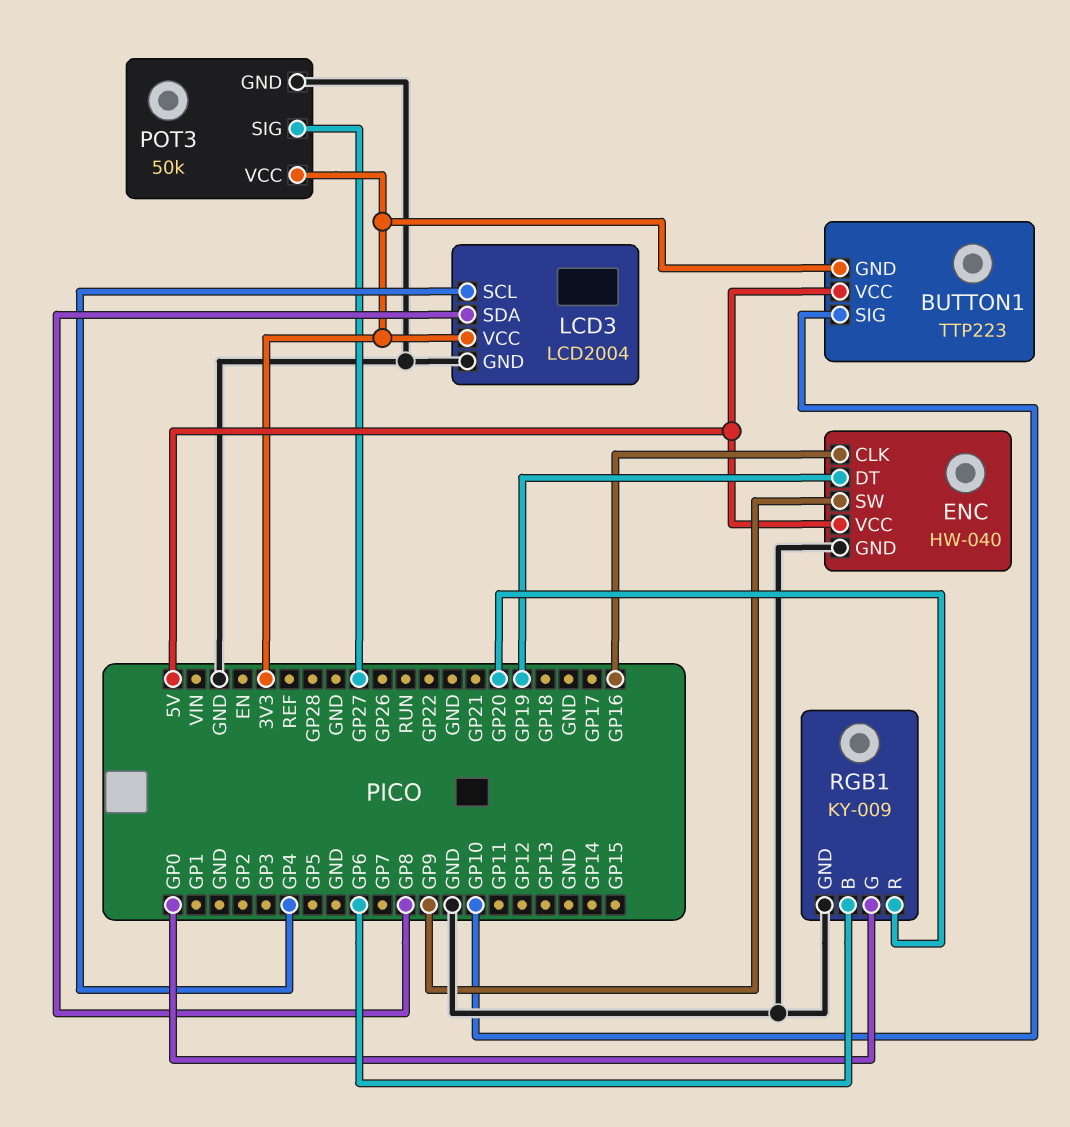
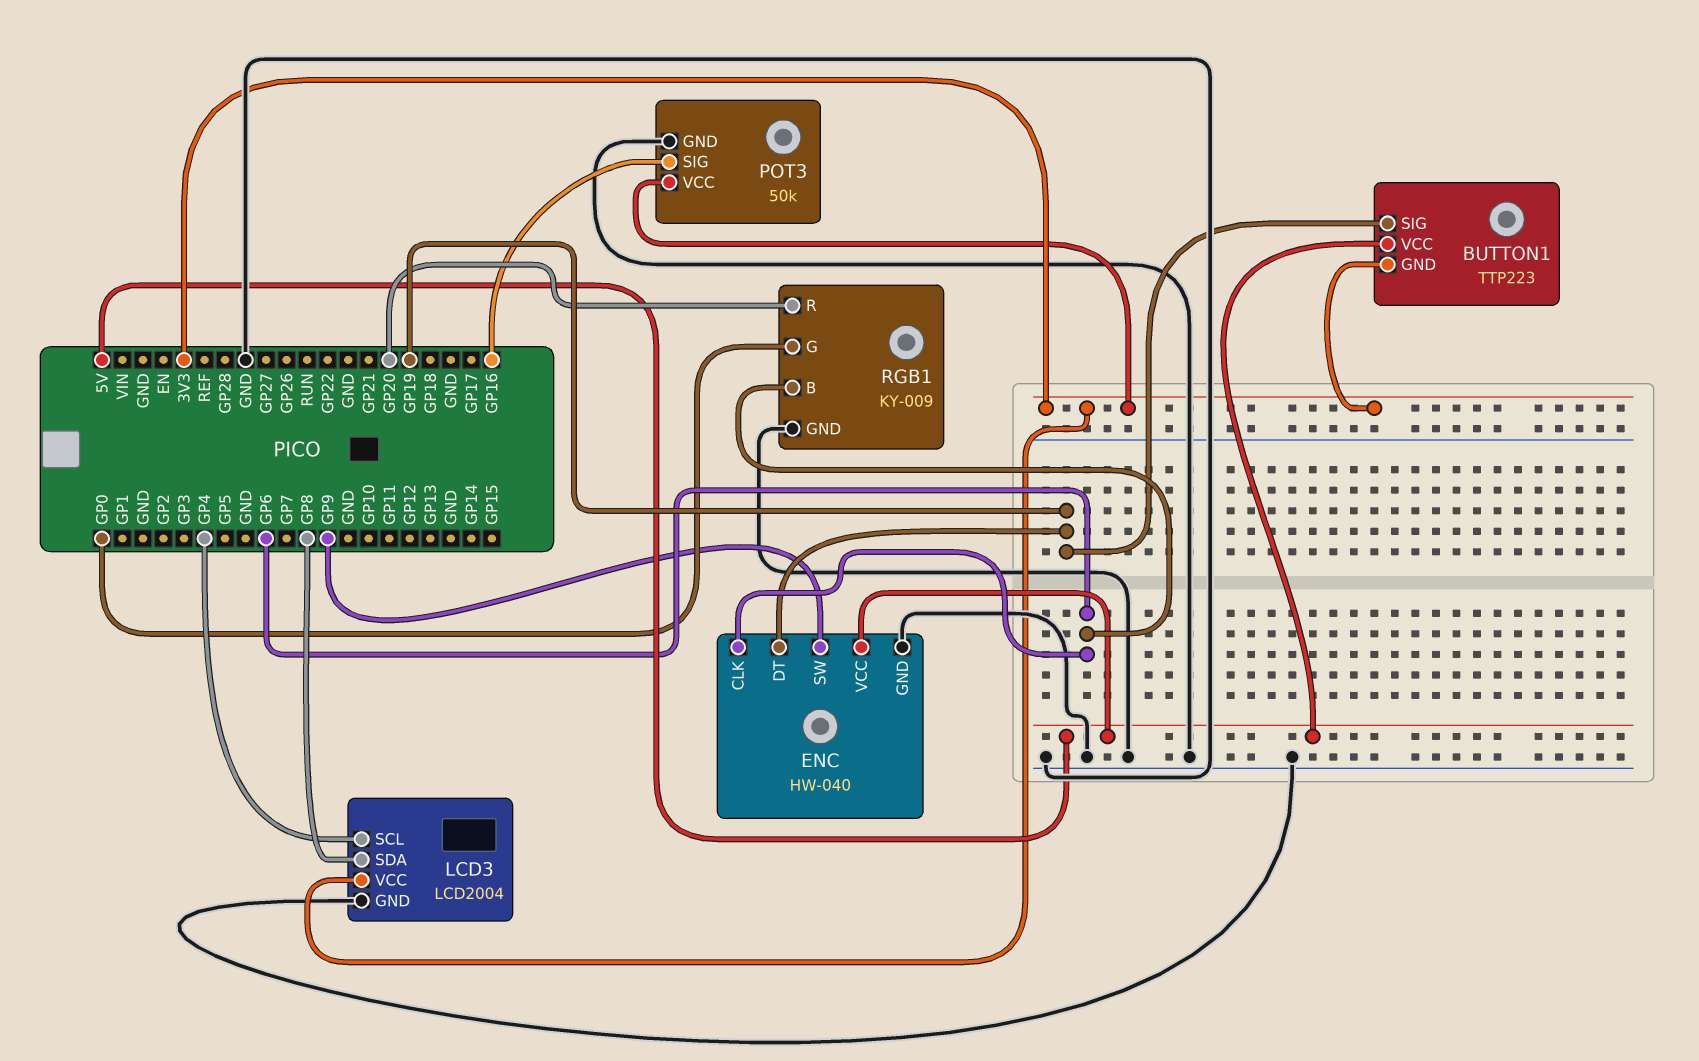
BUTTON1 pin SIG: GP10 -> GP19
ENC pin CLK: GP16 -> GP6
POT3 pin SIG: GP27 -> GP16

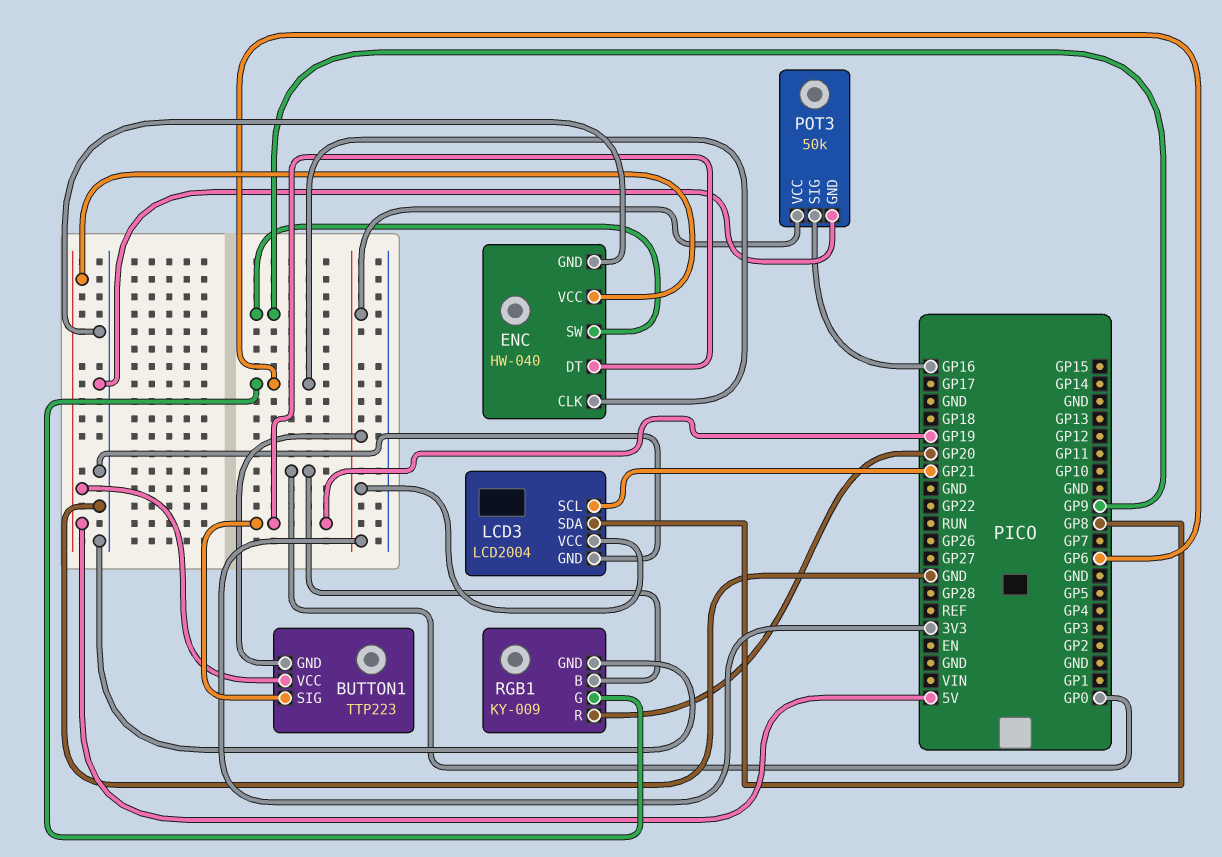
LCD3 pin SCL: GP4 -> GP21
RGB1 pin B: GP6 -> GP0
RGB1 pin G: GP0 -> GP6

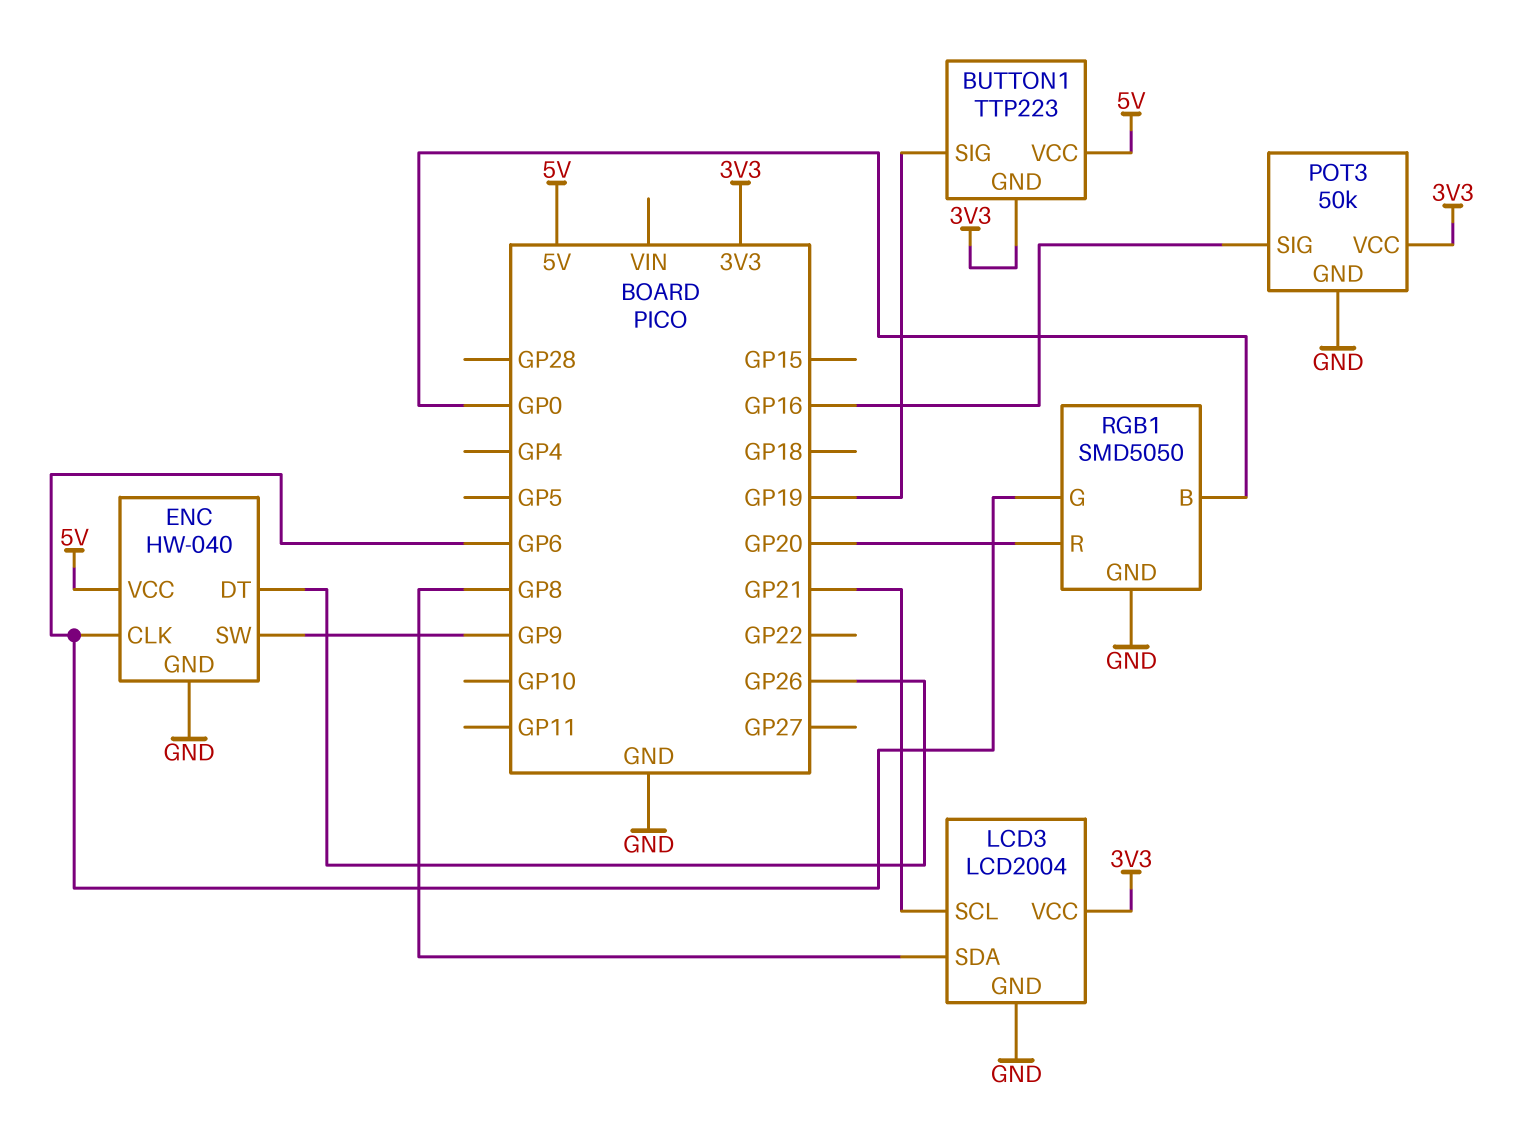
ENC pin DT: GP19 -> GP26
RGB1: KY-009 -> SMD5050

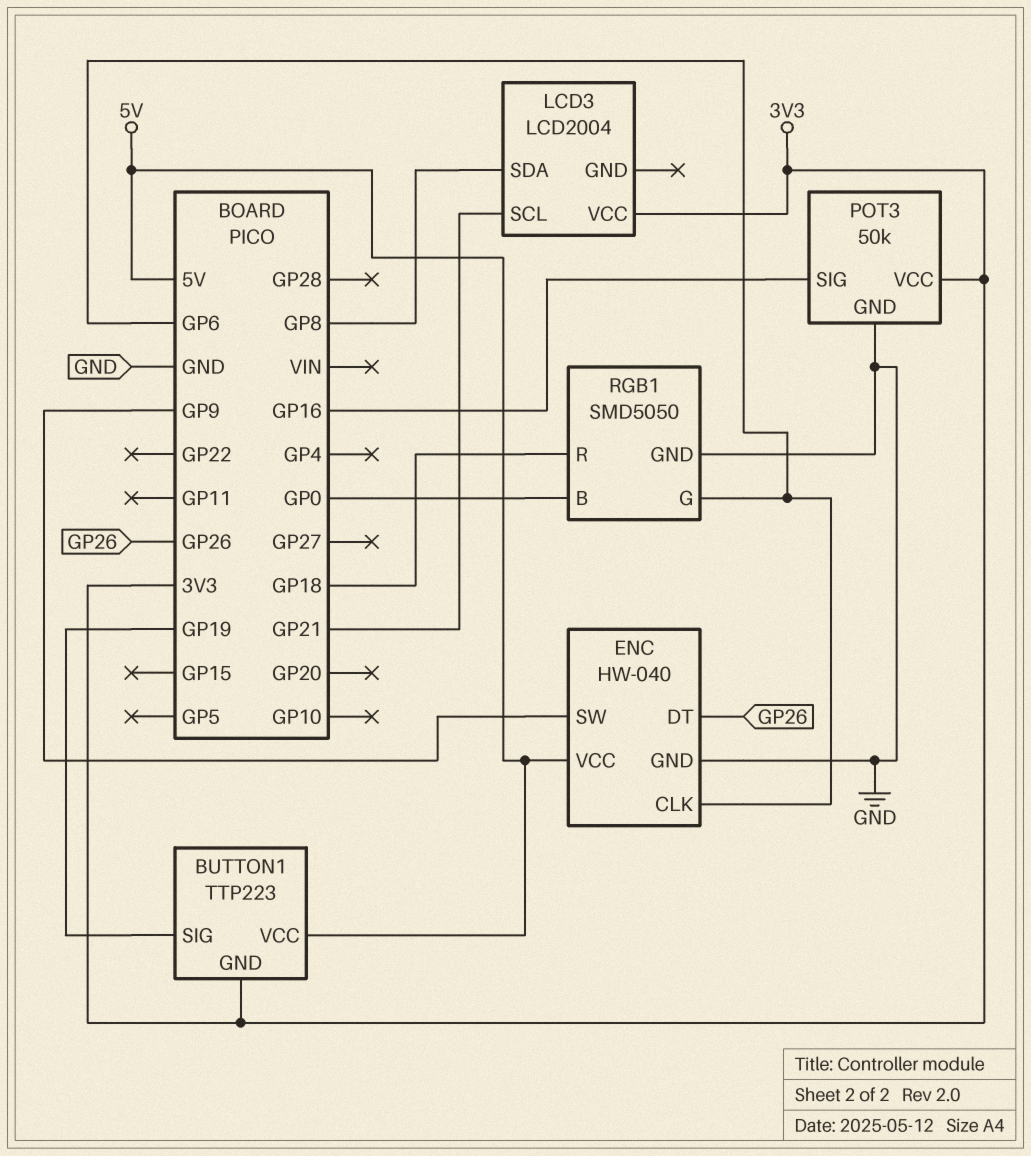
LCD3 pin GND: GND -> none
RGB1 pin R: GP20 -> GP18

